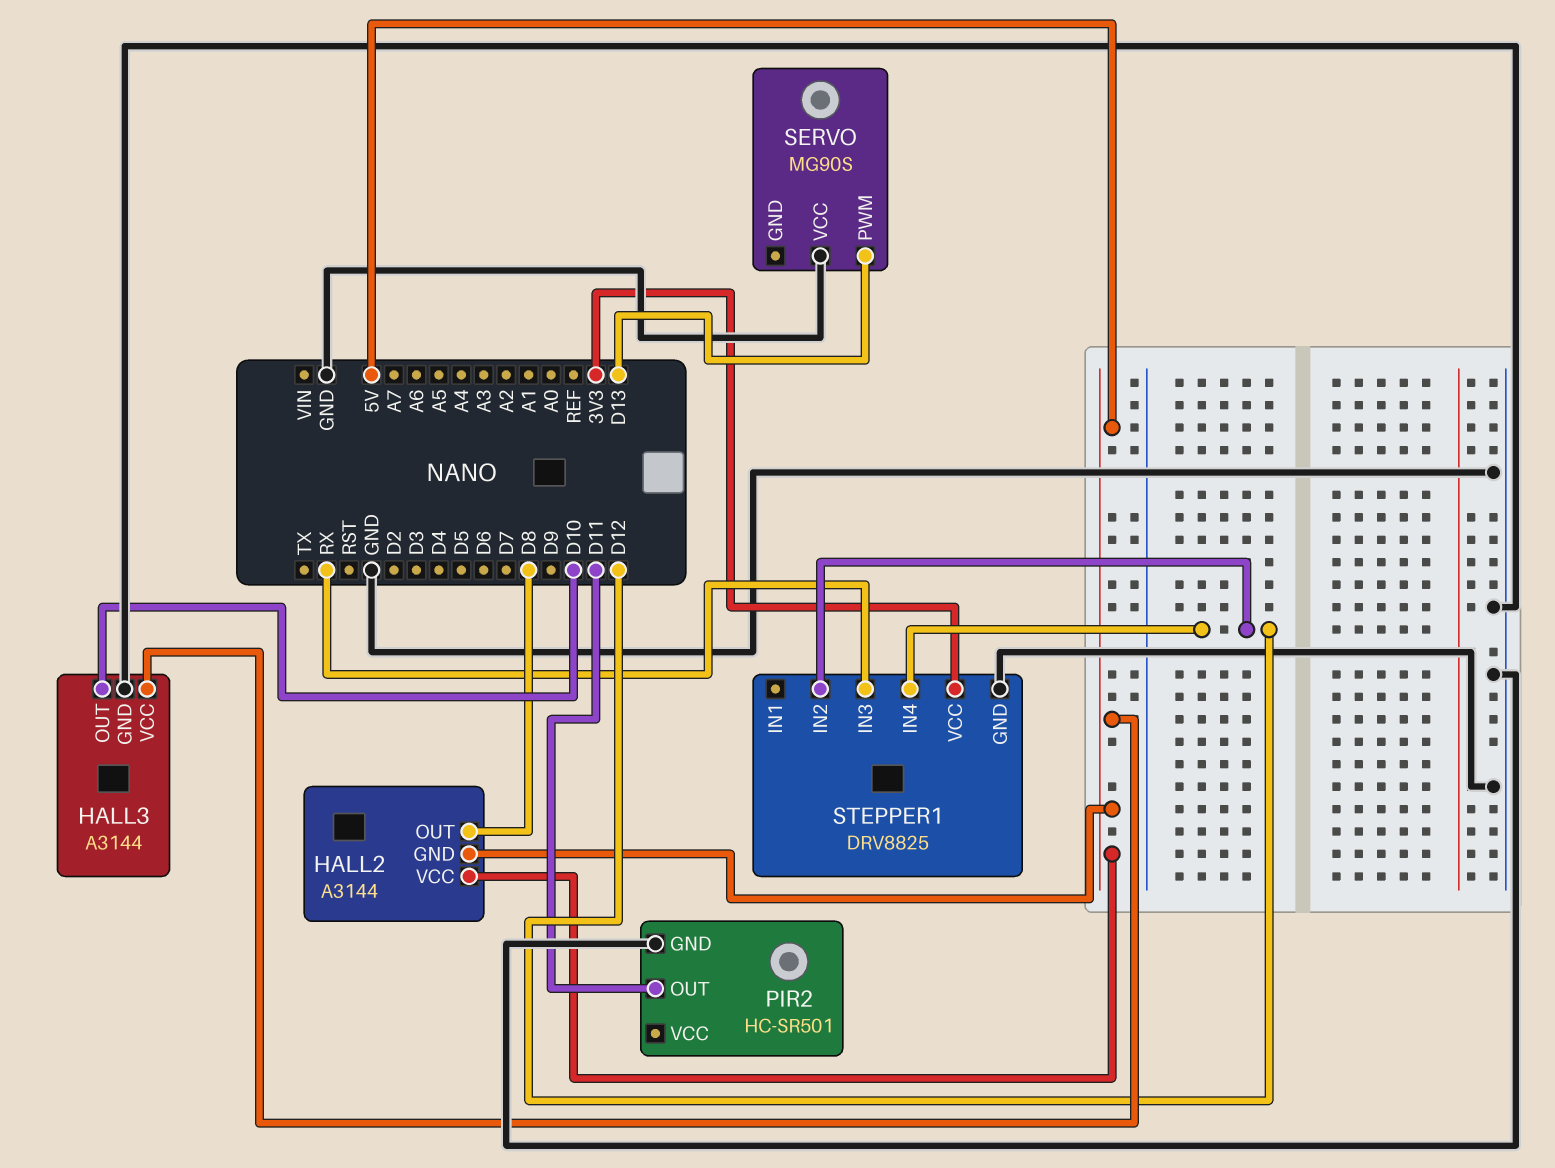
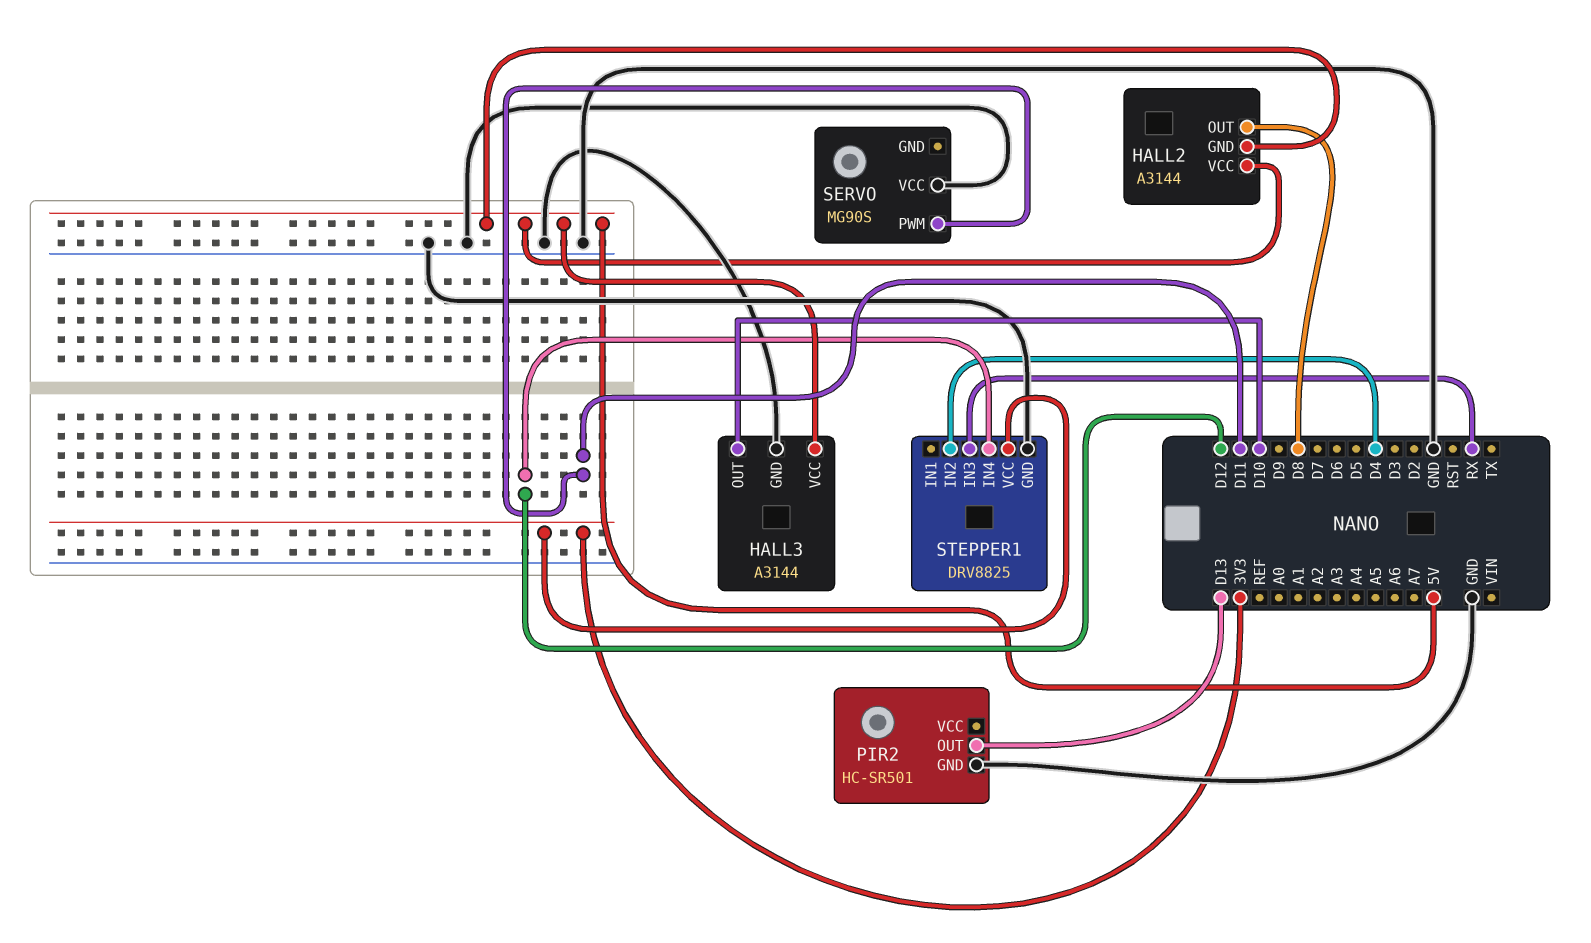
PIR2 pin OUT: D11 -> D13
SERVO pin PWM: D13 -> D11
STEPPER1 pin IN2: D12 -> D4

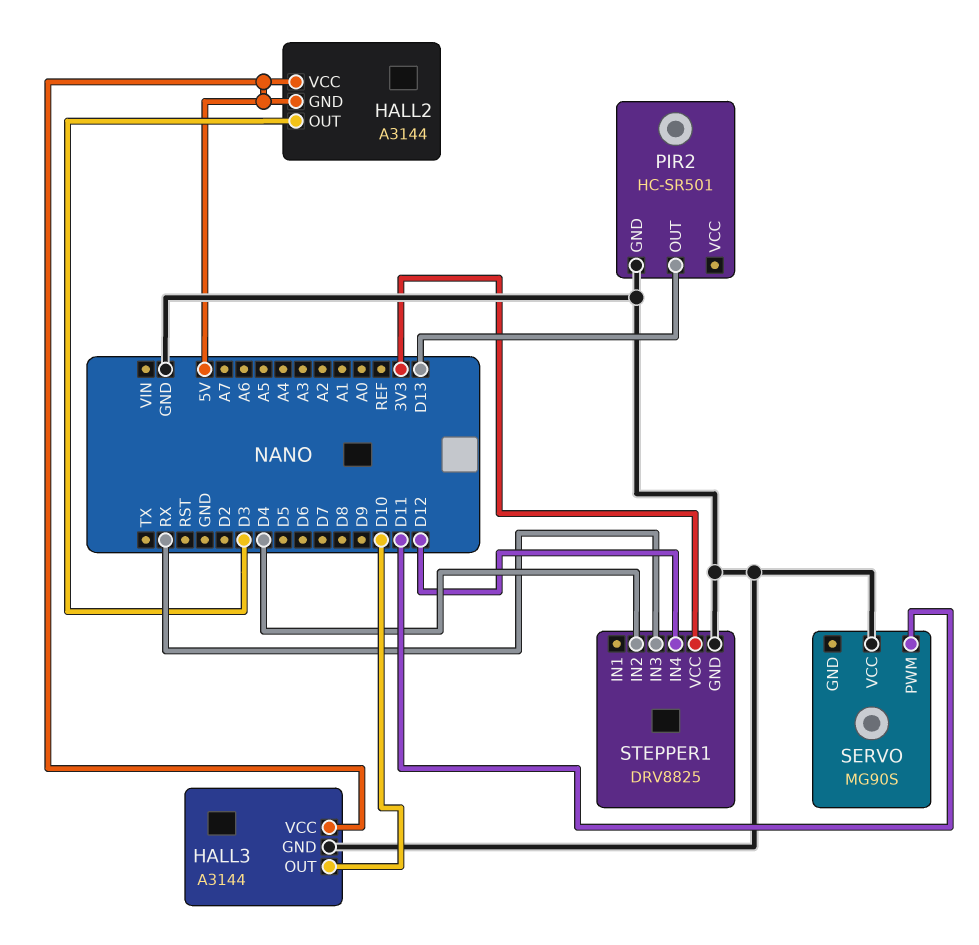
HALL2 pin OUT: D8 -> D3

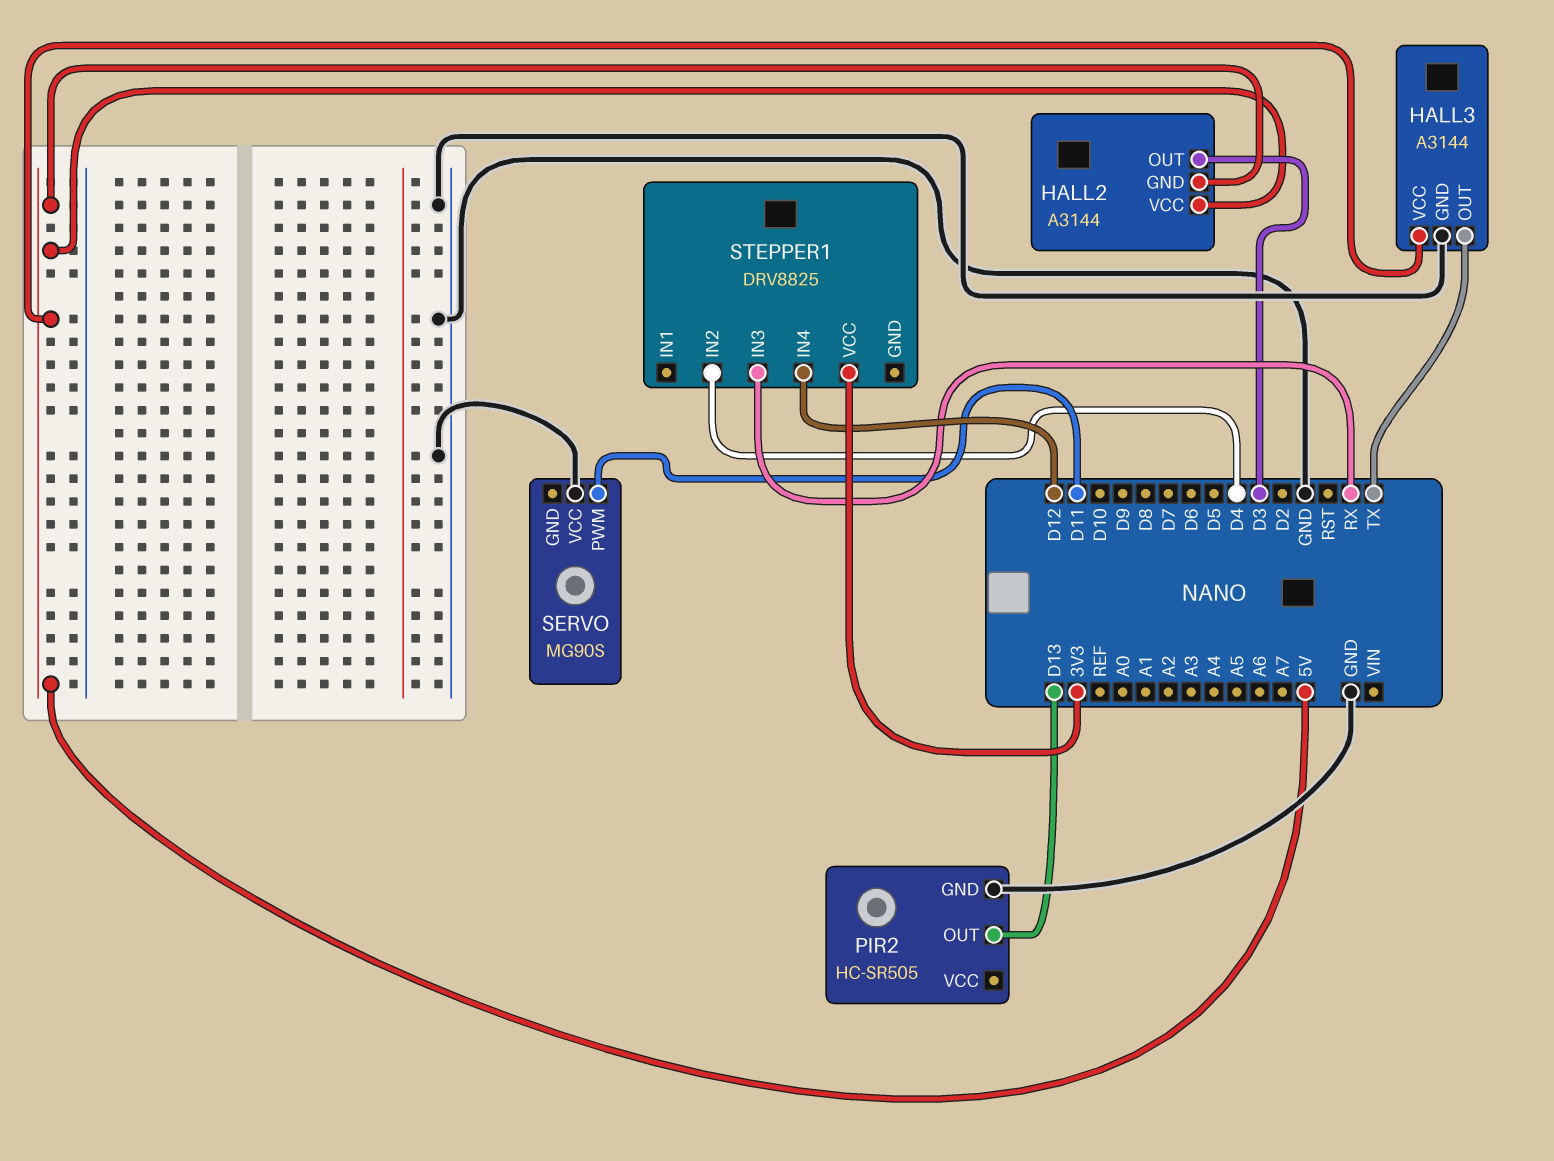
HALL3 pin OUT: D10 -> TX
PIR2: HC-SR501 -> HC-SR505
STEPPER1 pin GND: GND -> none

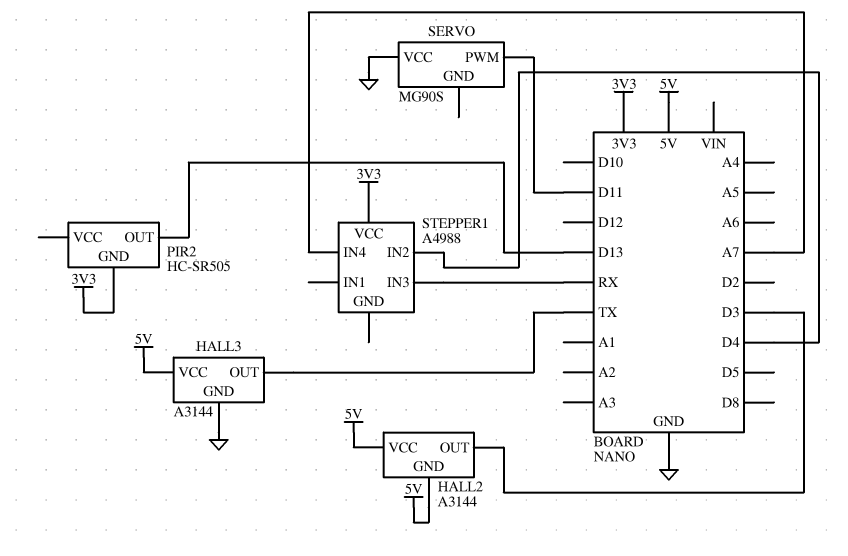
PIR2 pin GND: GND -> 3V3
STEPPER1: DRV8825 -> A4988
STEPPER1 pin IN4: D12 -> A7

